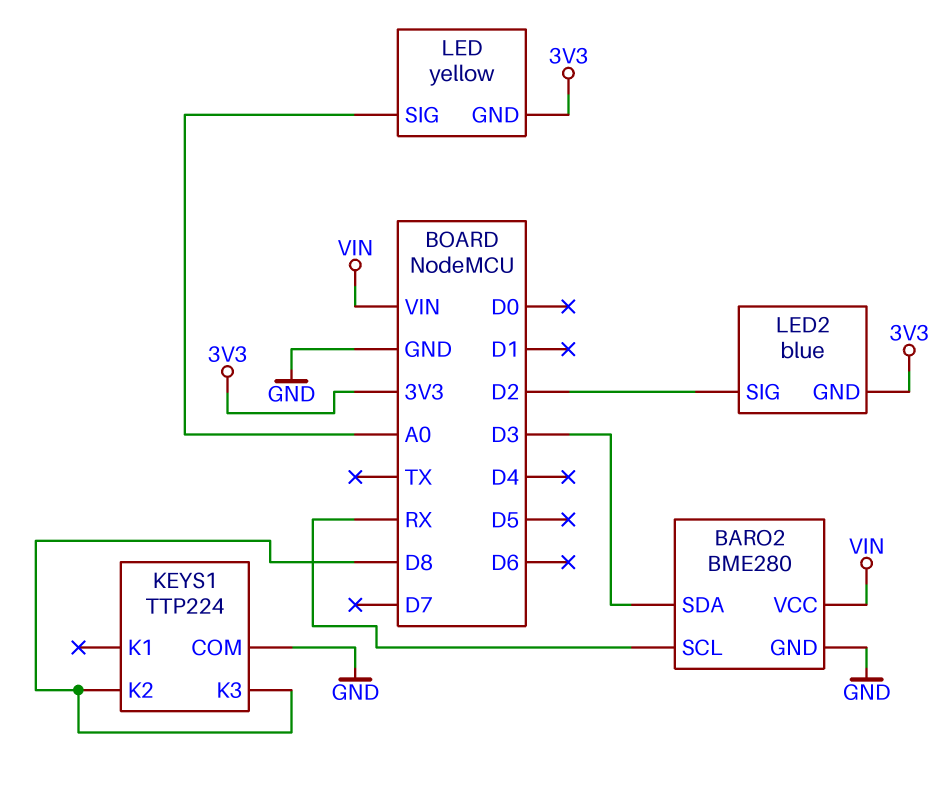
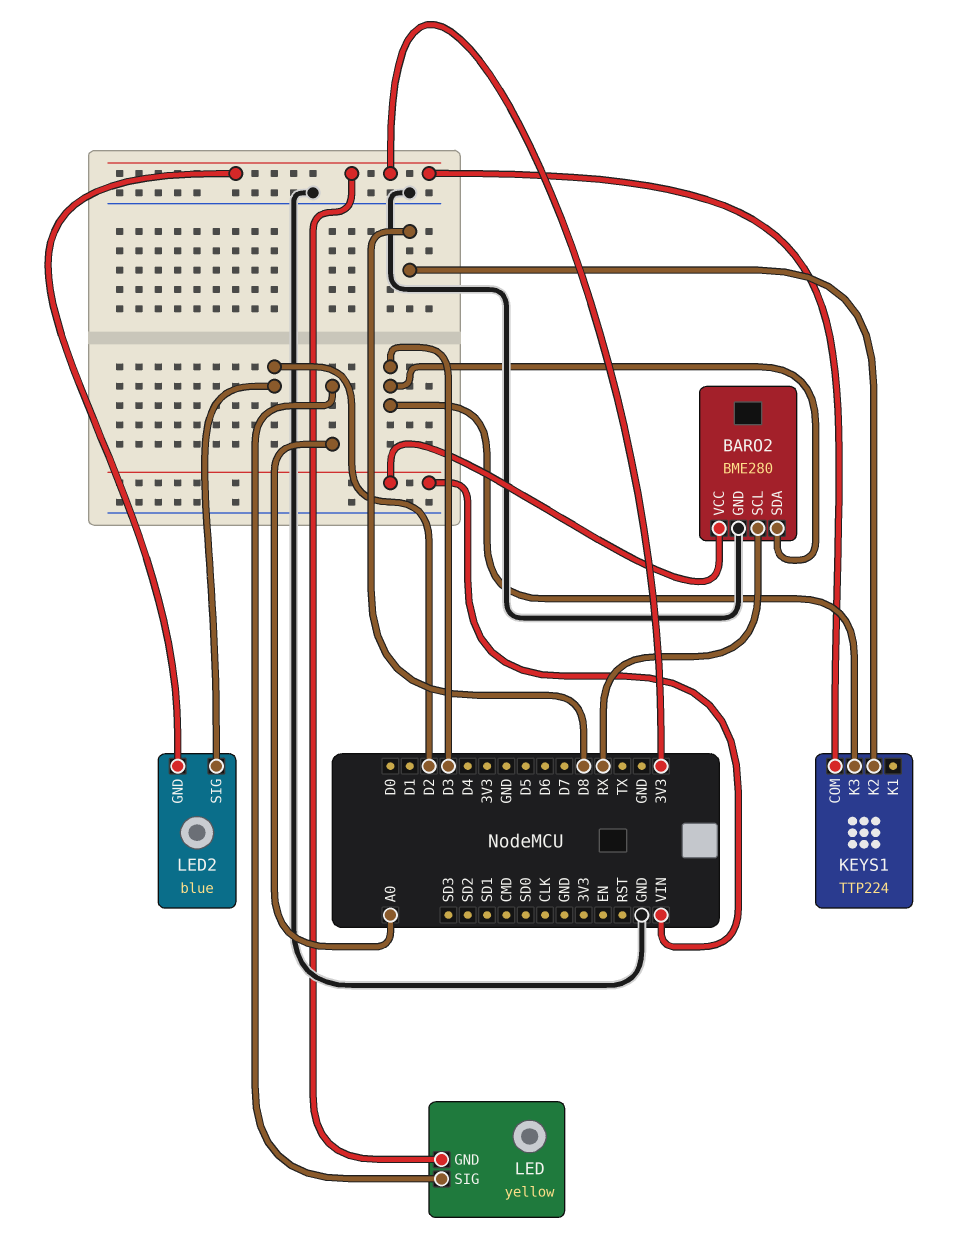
KEYS1 pin COM: GND -> 3V3
KEYS1 pin K3: D8 -> D3

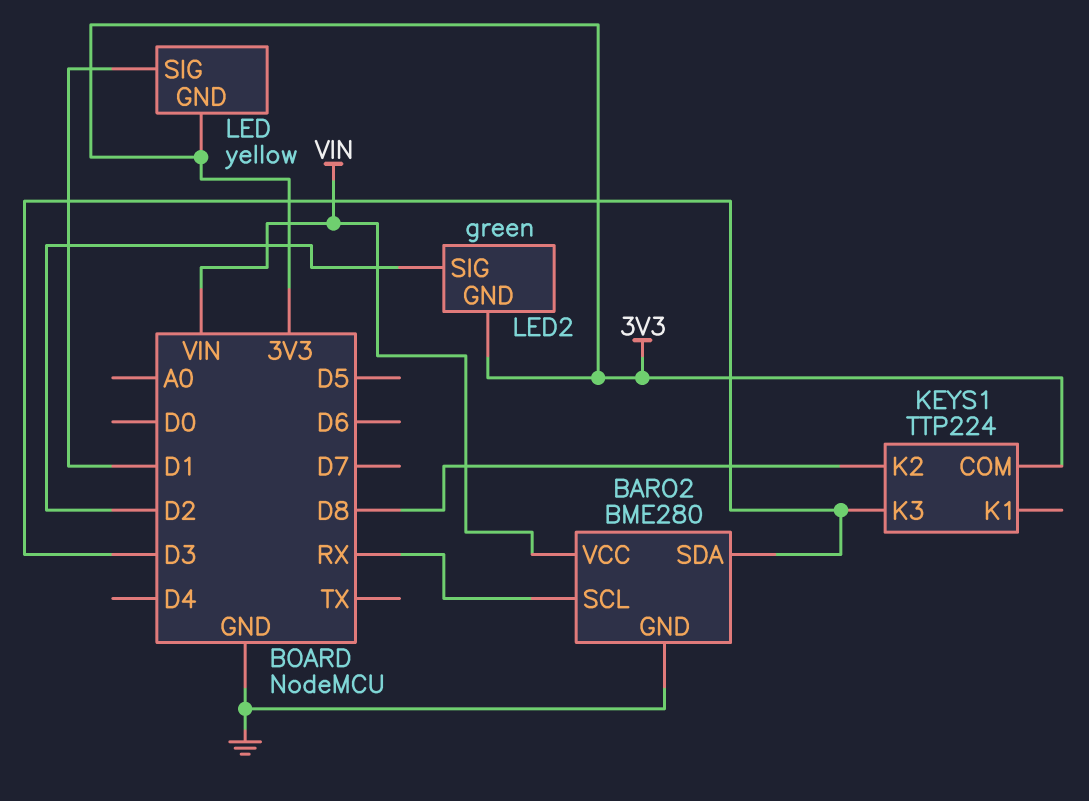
LED pin SIG: A0 -> D1
LED2: blue -> green

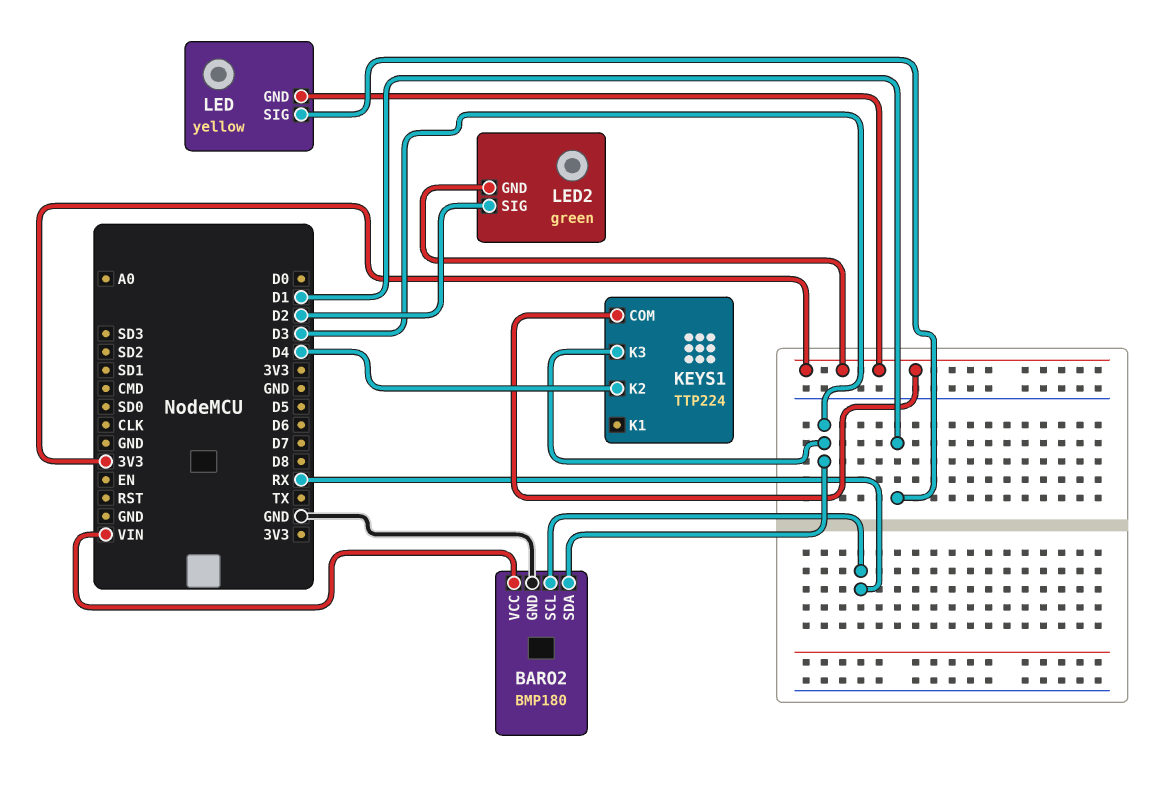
BARO2: BME280 -> BMP180
KEYS1 pin K2: D8 -> D4

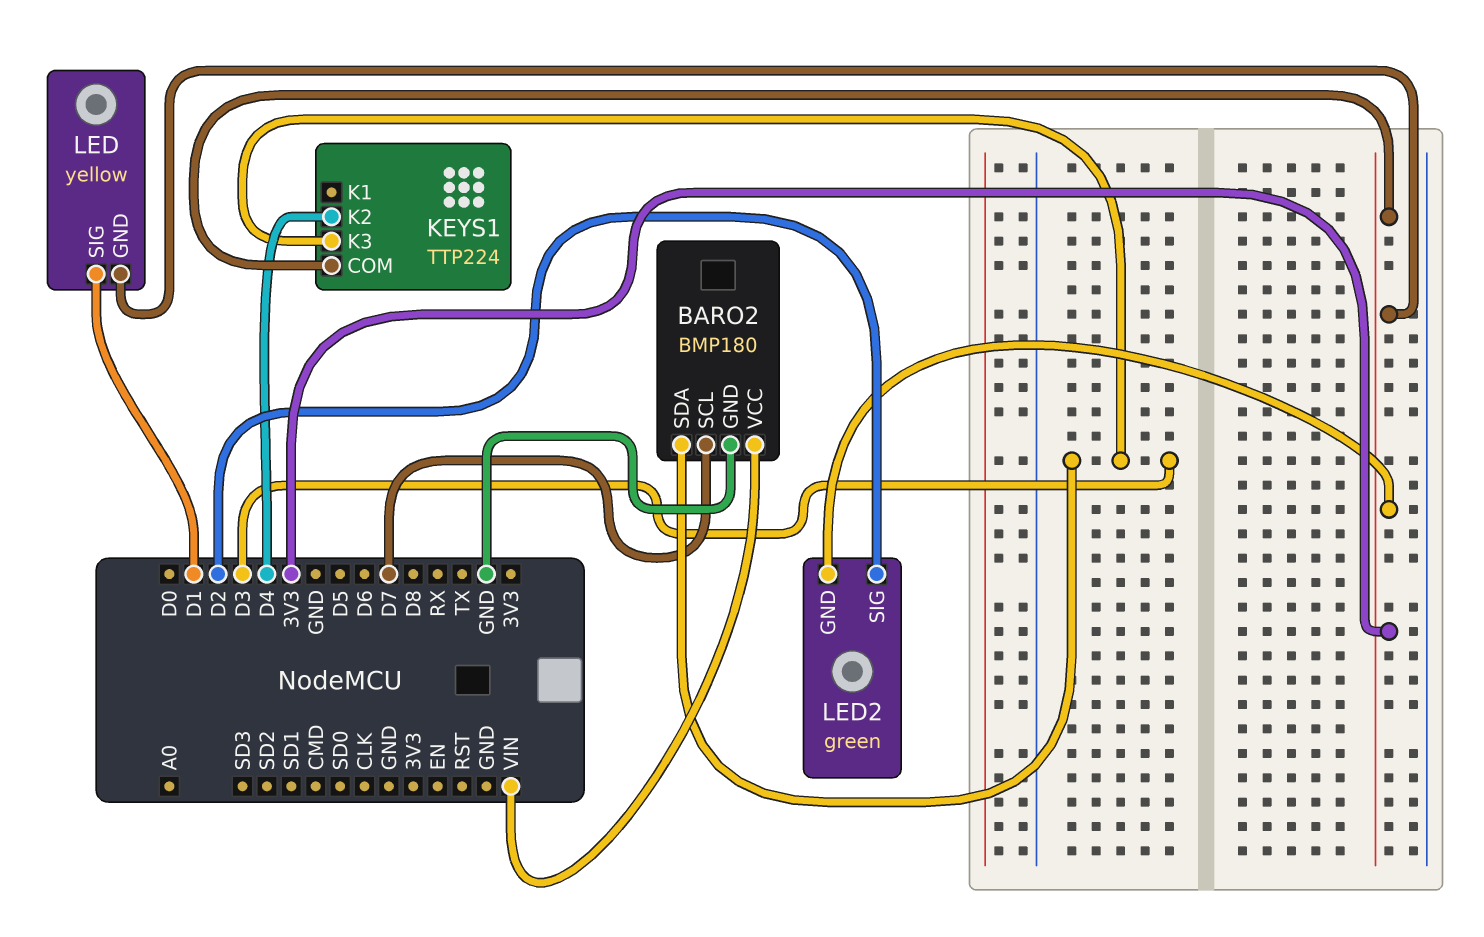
BARO2 pin SCL: RX -> D7

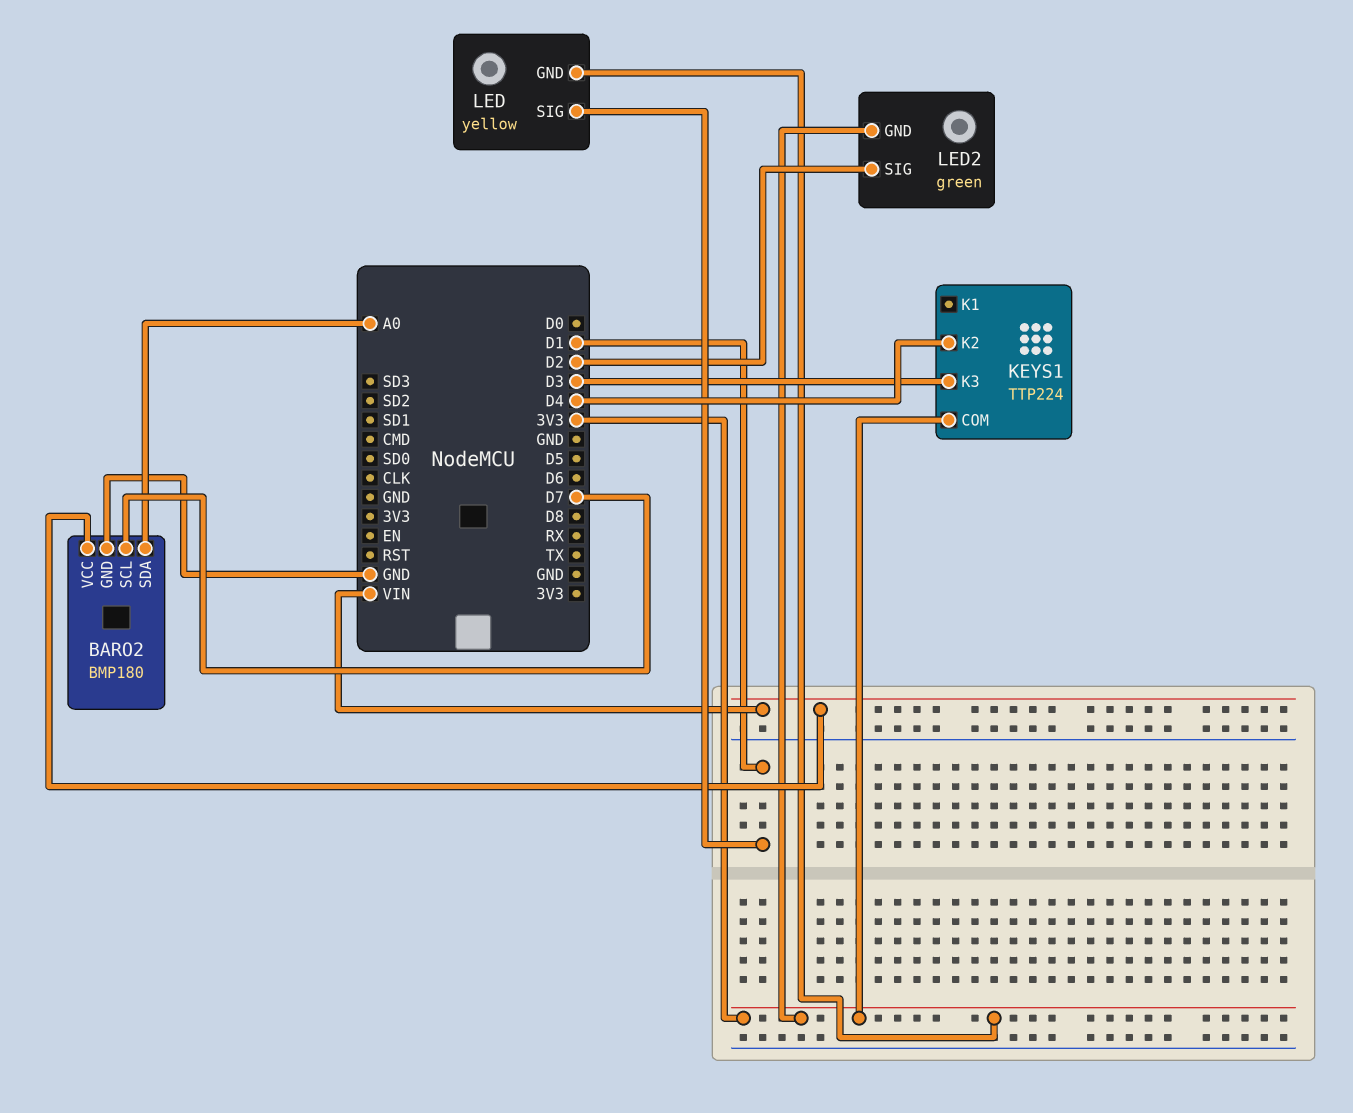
BARO2 pin SDA: D3 -> A0

